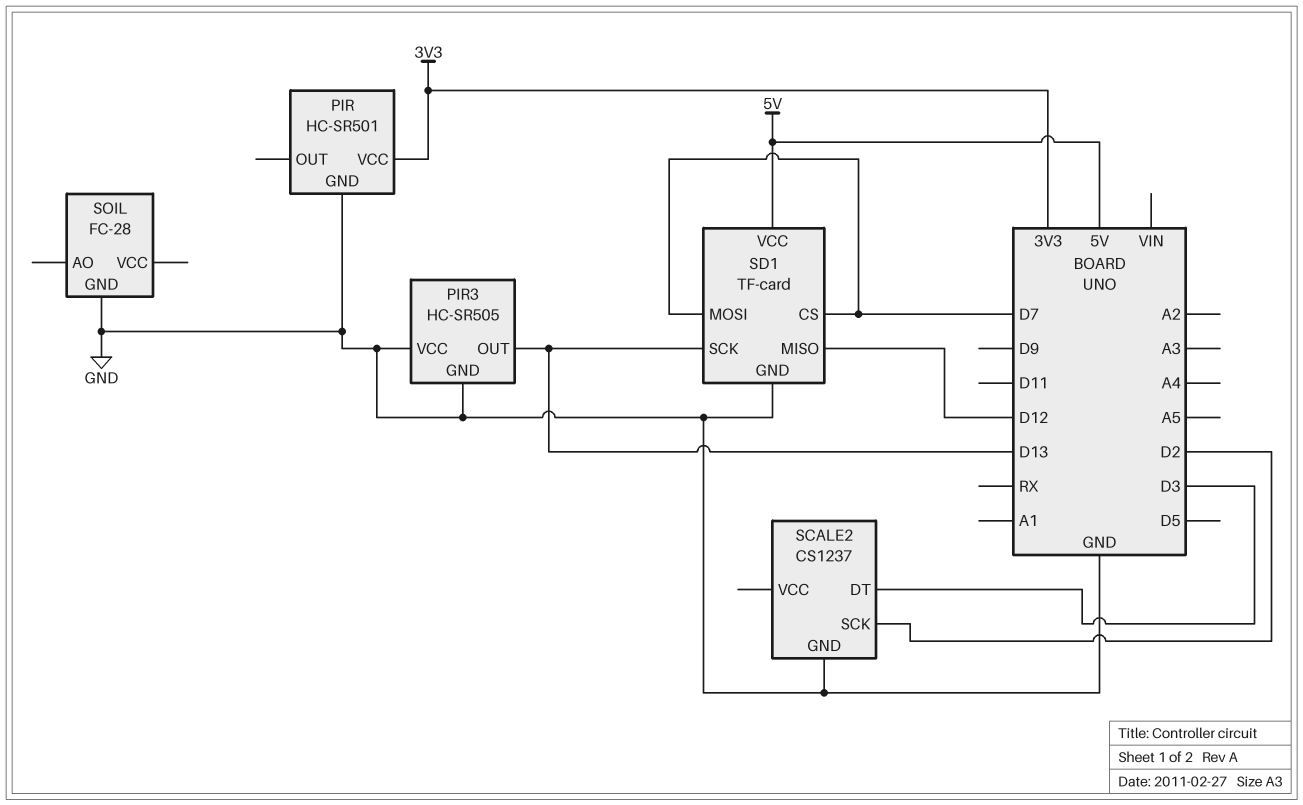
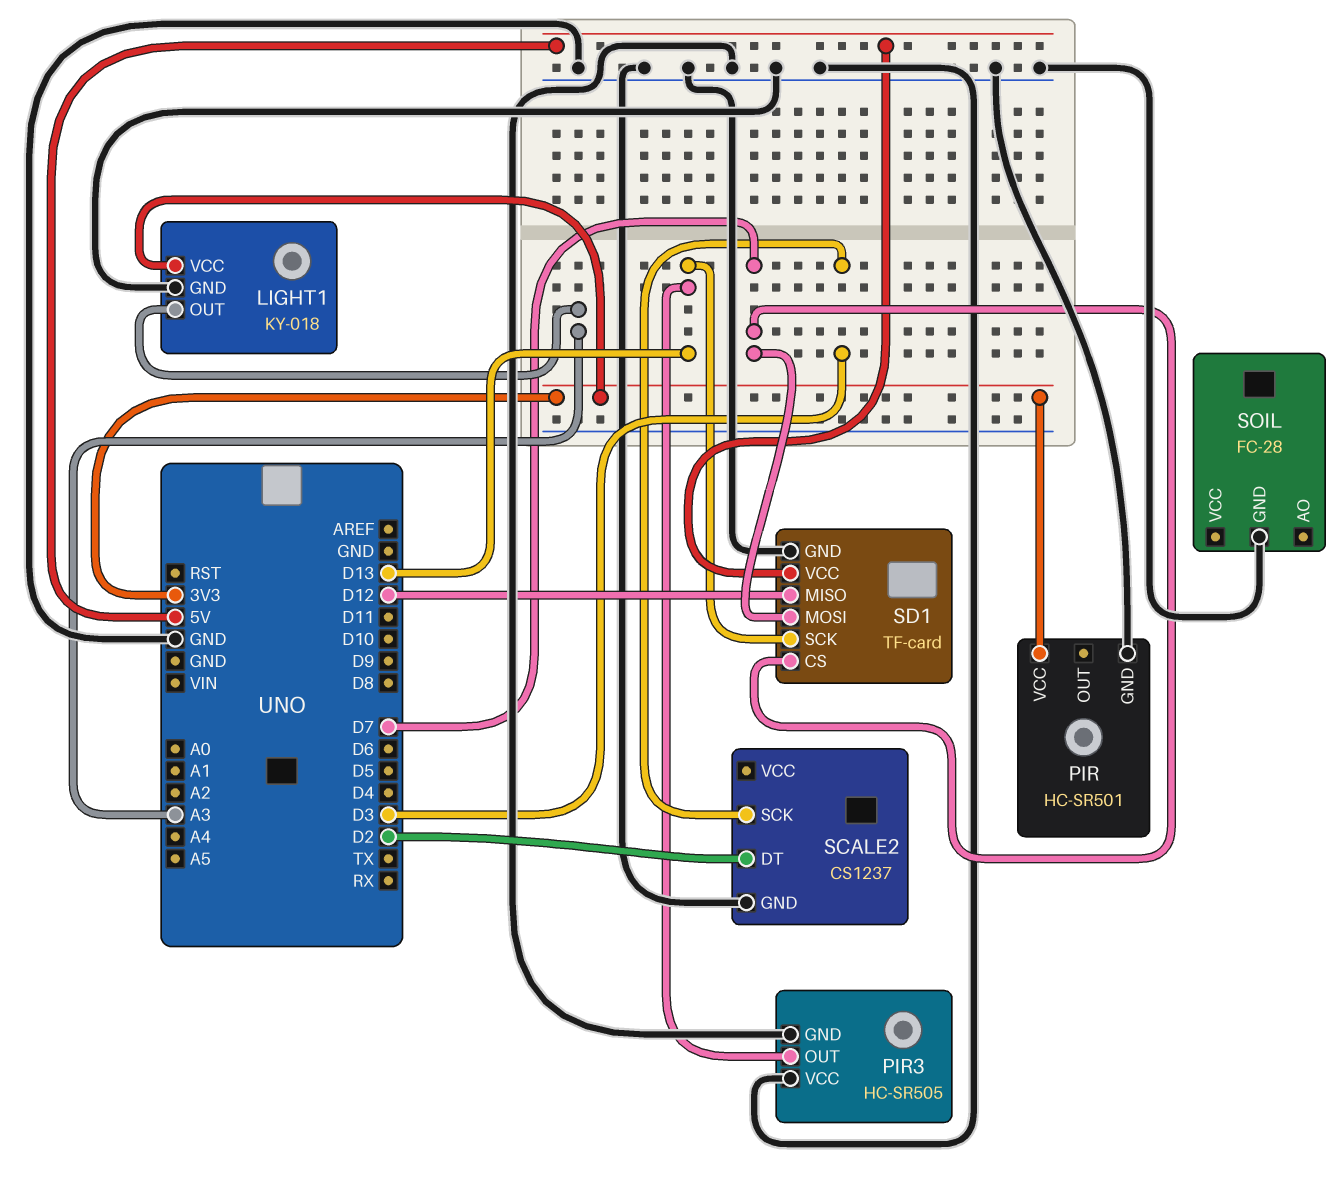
LIGHT1: none -> KY-018
LIGHT1 pin GND: none -> GND
LIGHT1 pin OUT: none -> A3
LIGHT1 pin VCC: none -> 3V3
SCALE2 pin DT: D3 -> D2
SCALE2 pin SCK: D2 -> D3

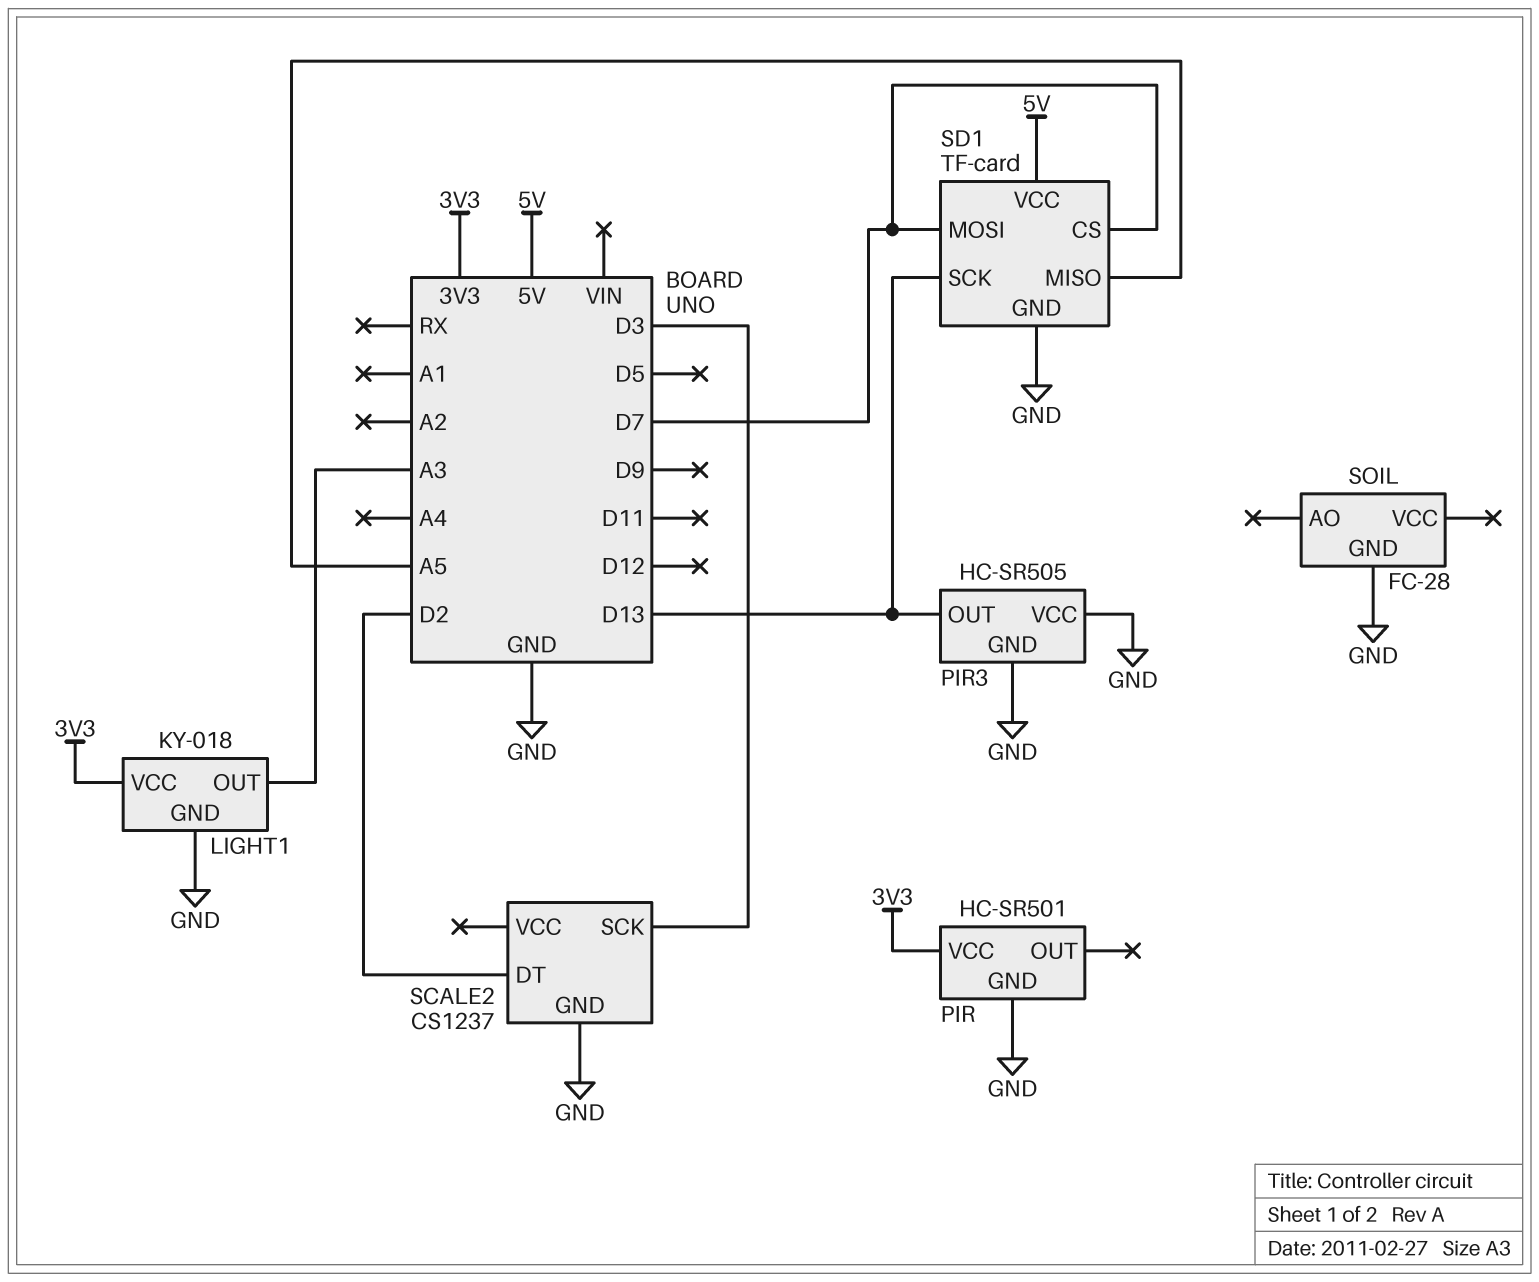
SD1 pin MISO: D12 -> A5

